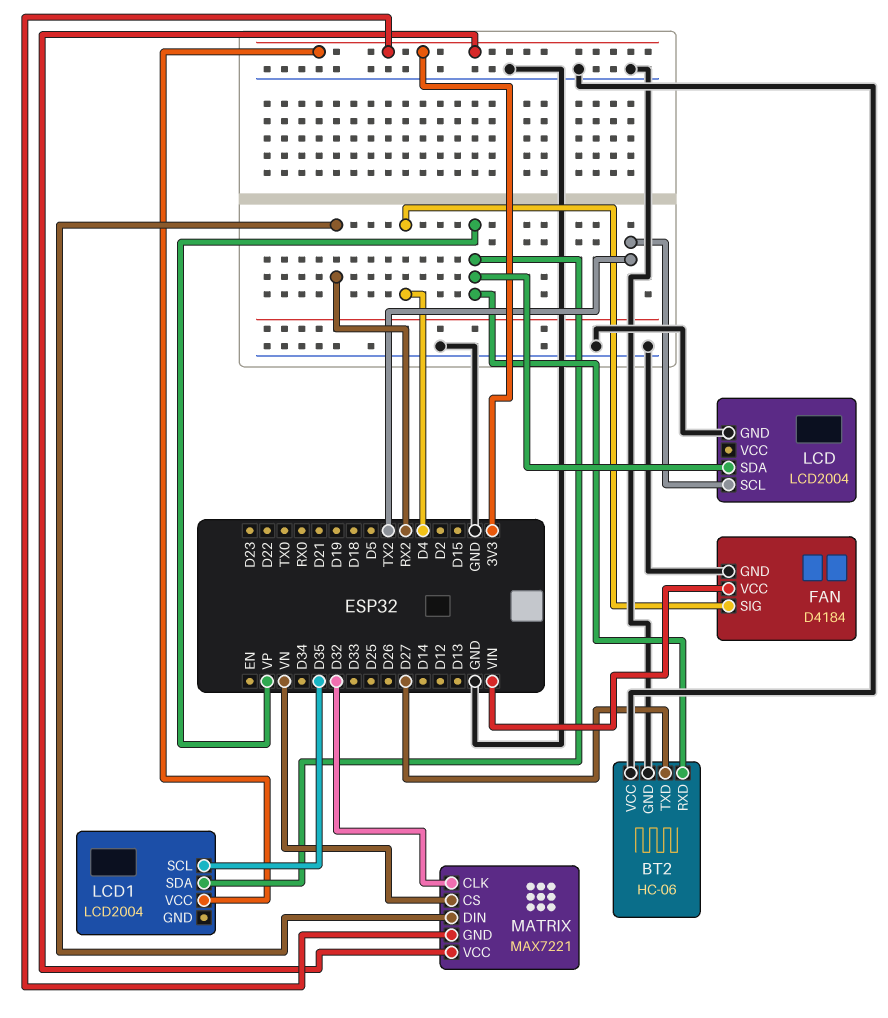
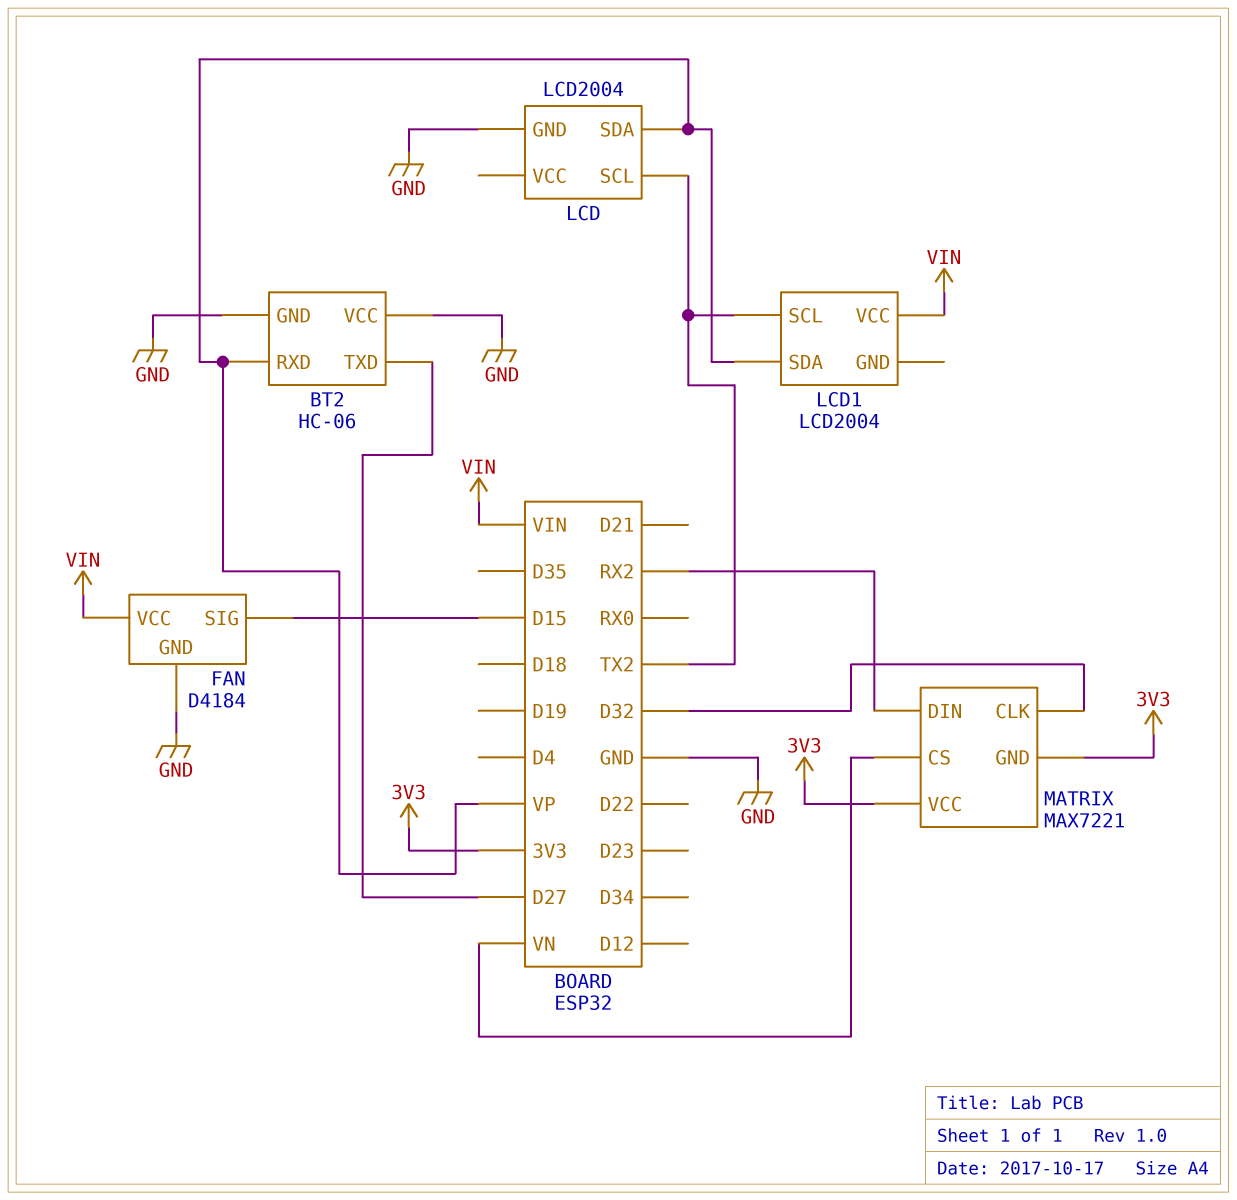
FAN pin SIG: D4 -> D15
LCD1 pin SCL: D35 -> TX2
LCD1 pin VCC: 3V3 -> VIN

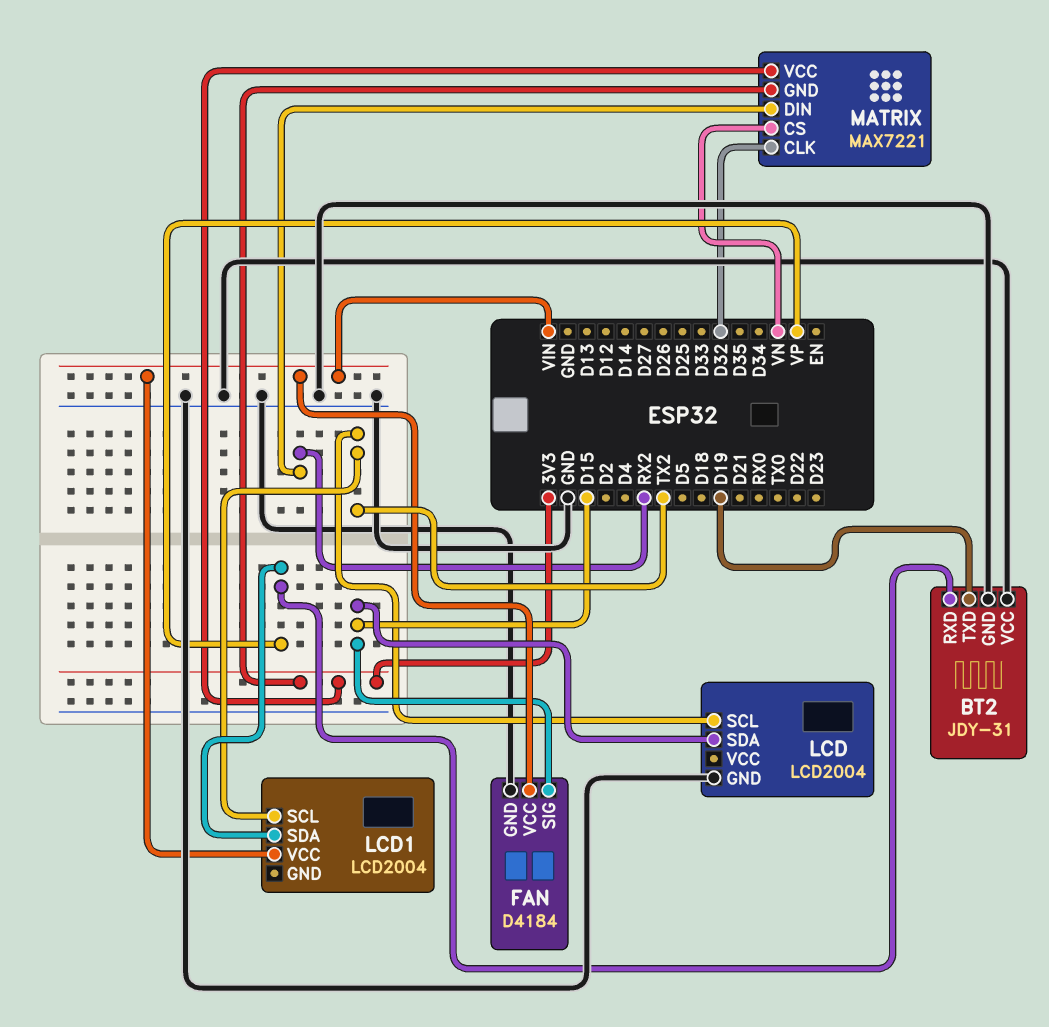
BT2: HC-06 -> JDY-31
BT2 pin TXD: D27 -> D19
LCD pin SDA: VP -> D15

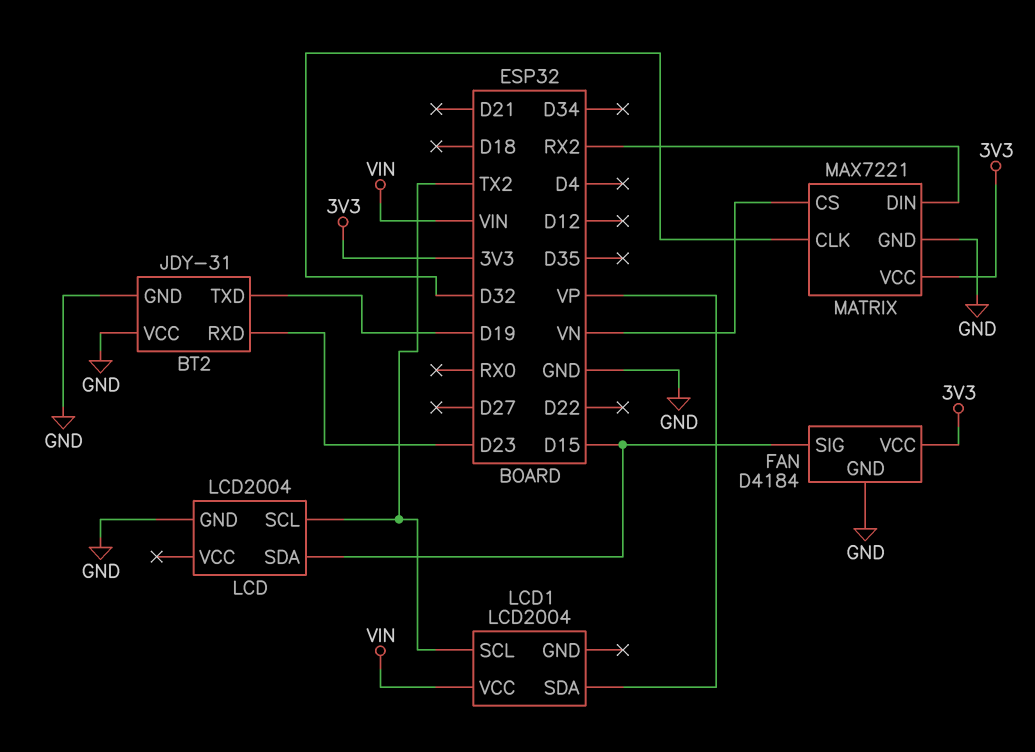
BT2 pin RXD: VP -> D23
FAN pin VCC: VIN -> 3V3
MATRIX pin GND: 3V3 -> GND

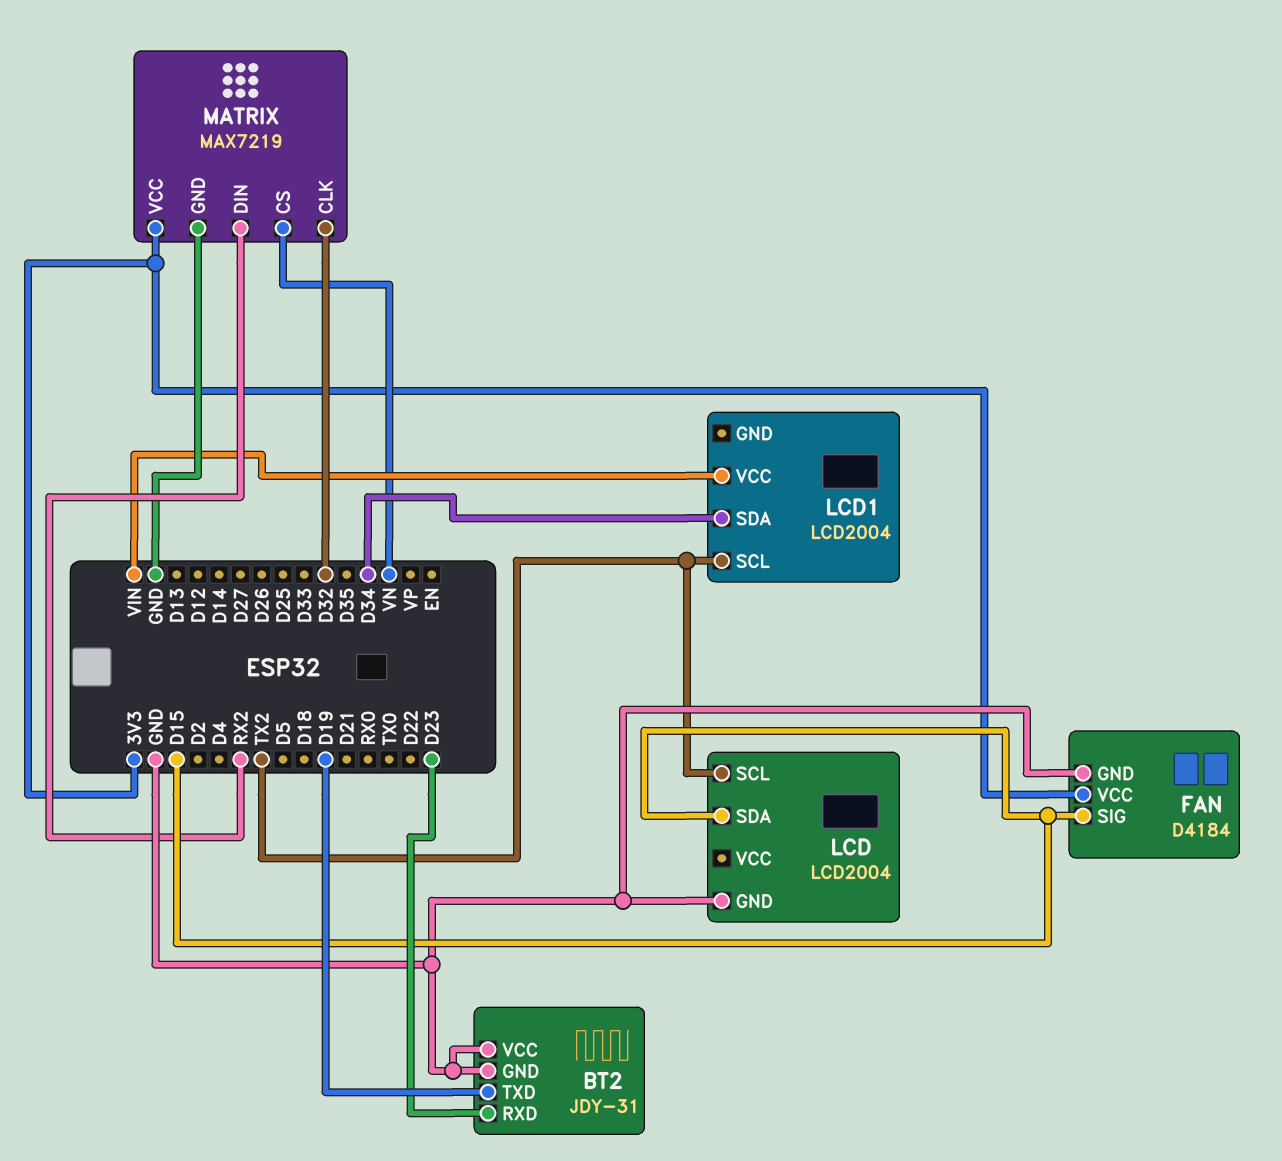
LCD1 pin SDA: VP -> D34
MATRIX: MAX7221 -> MAX7219

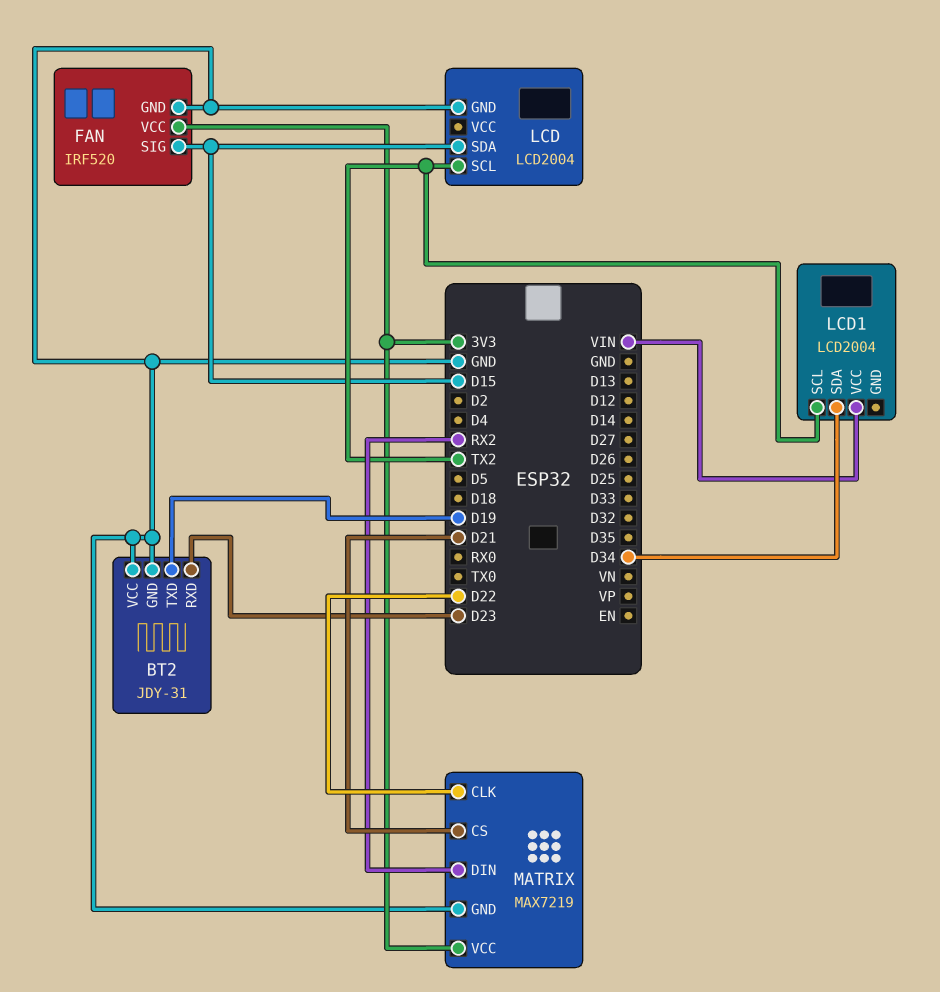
FAN: D4184 -> IRF520
MATRIX pin CLK: D32 -> D22
MATRIX pin CS: VN -> D21

